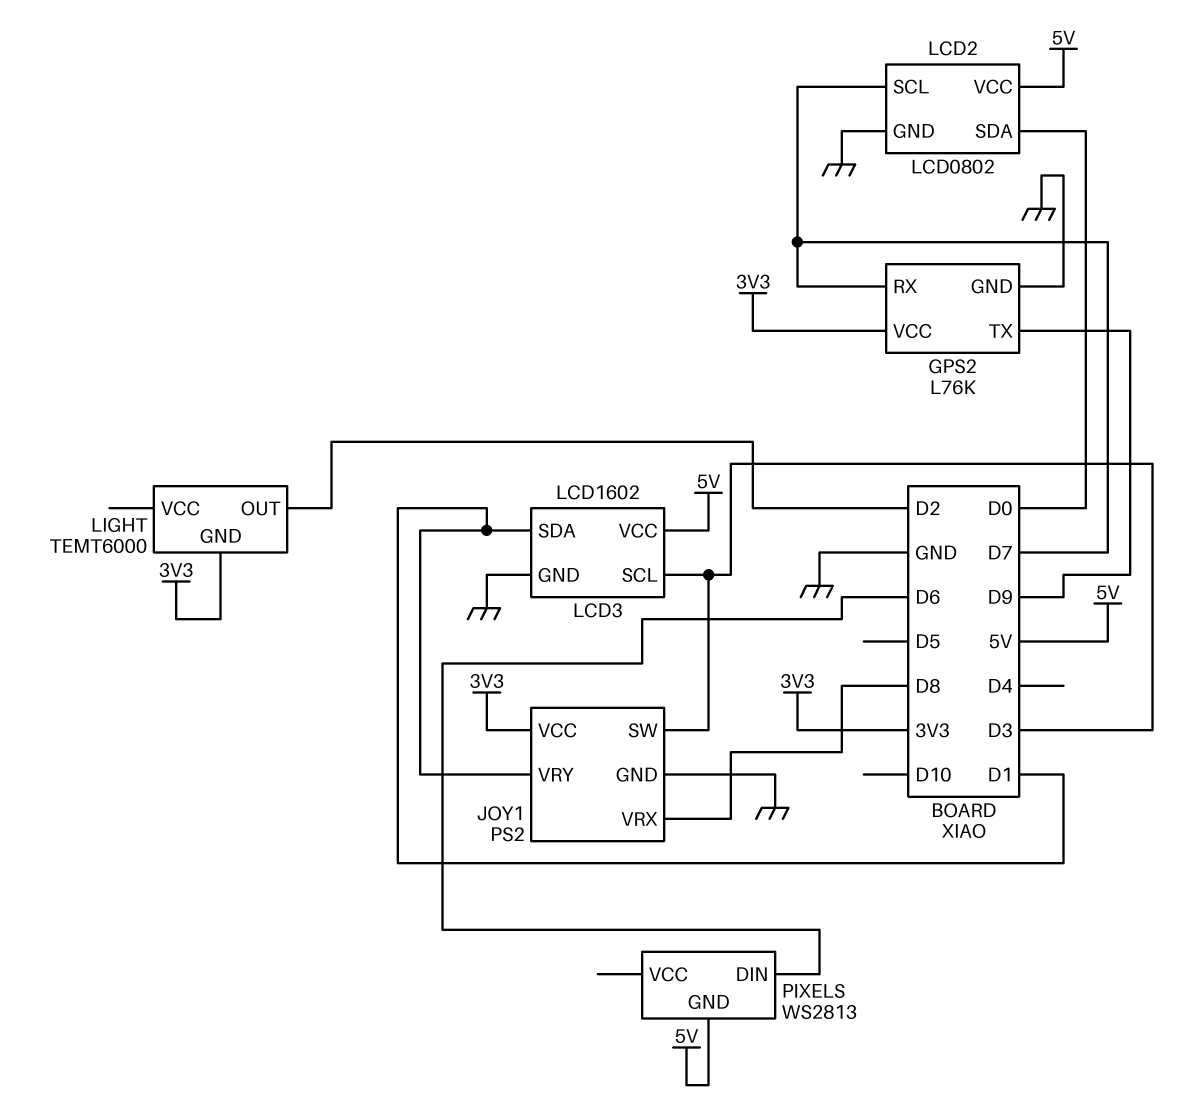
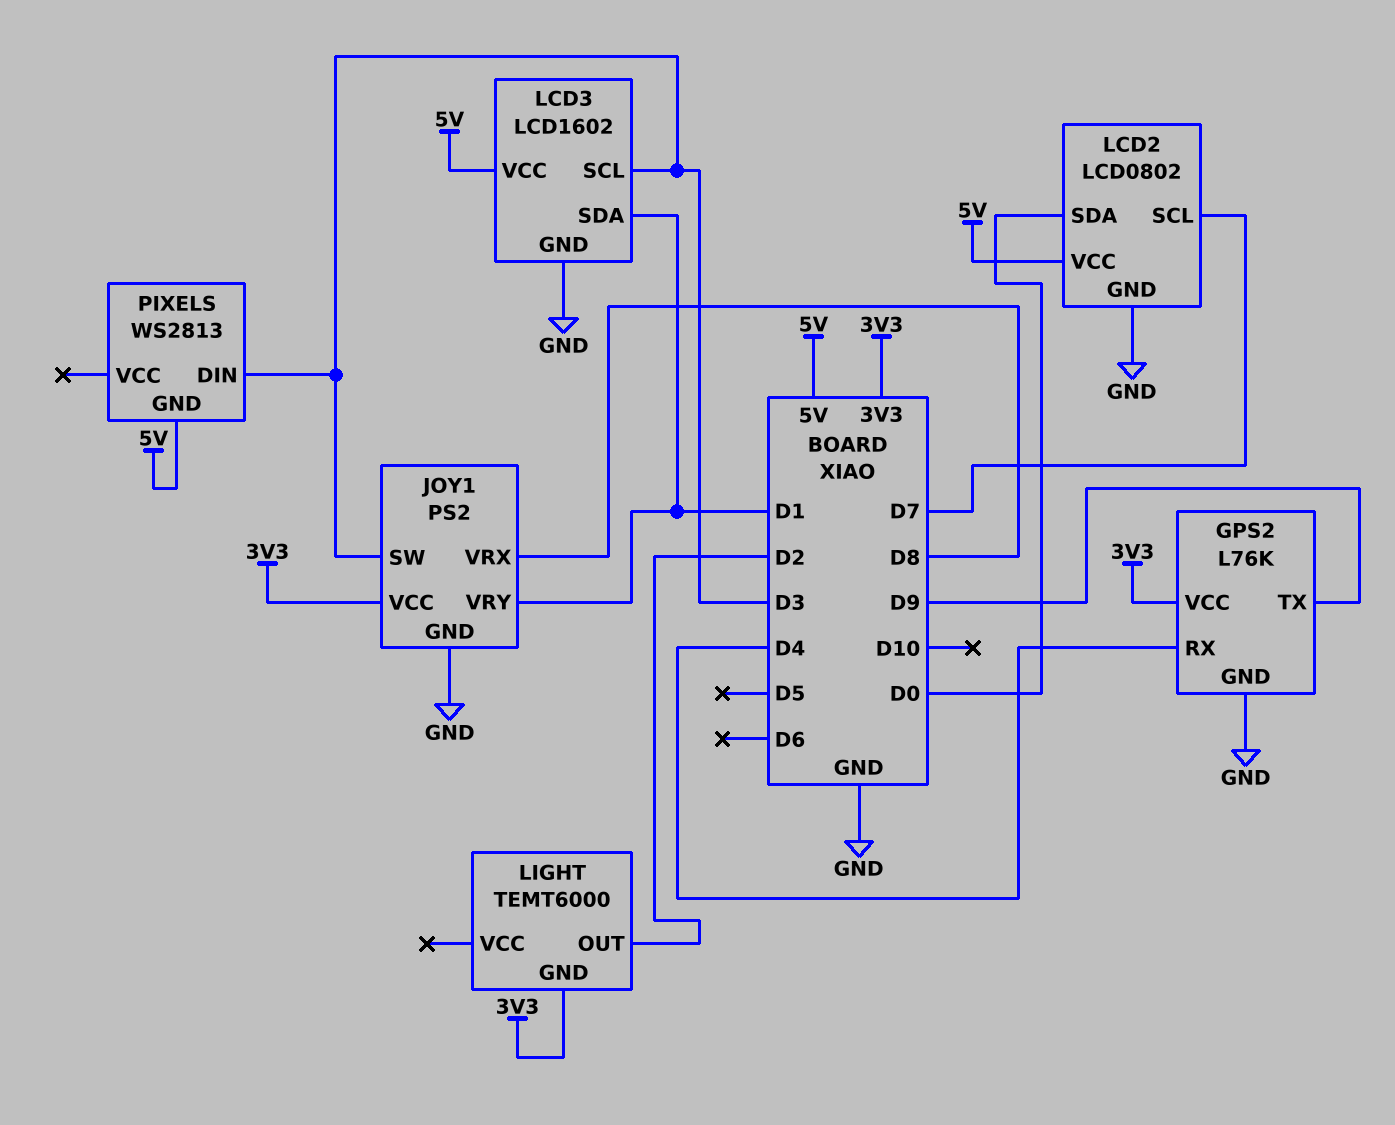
GPS2 pin RX: D7 -> D4
PIXELS pin DIN: D6 -> D3

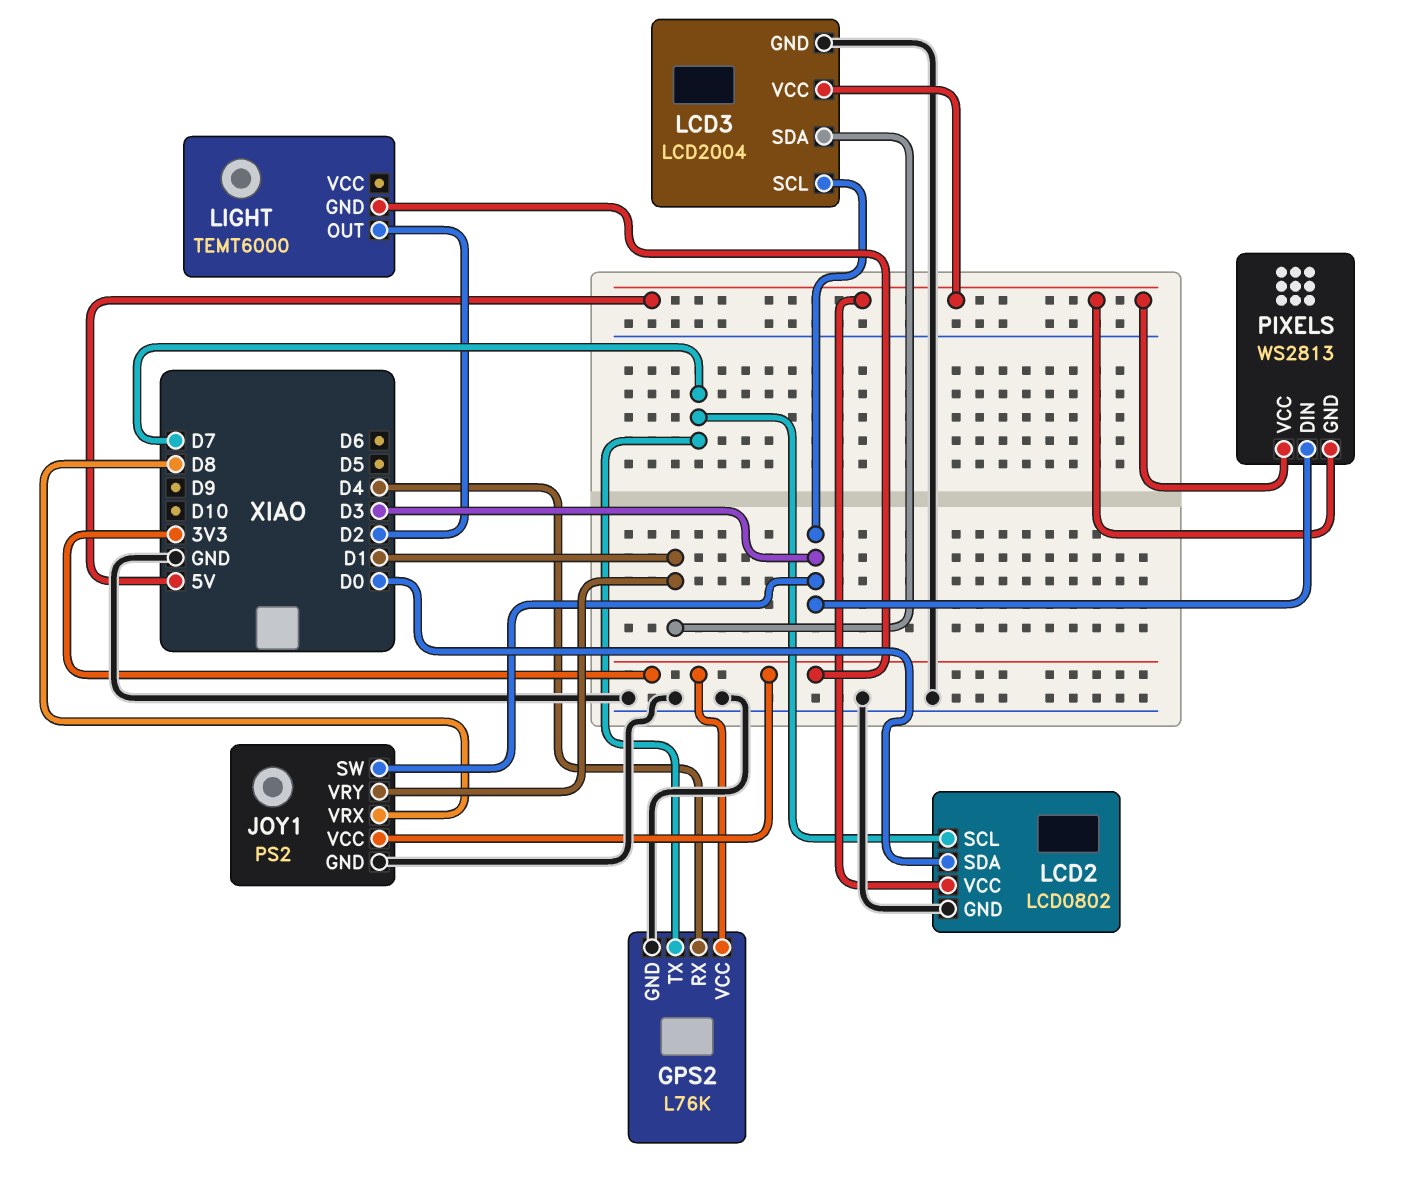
GPS2 pin TX: D9 -> D7
LCD3: LCD1602 -> LCD2004
PIXELS pin VCC: none -> 5V

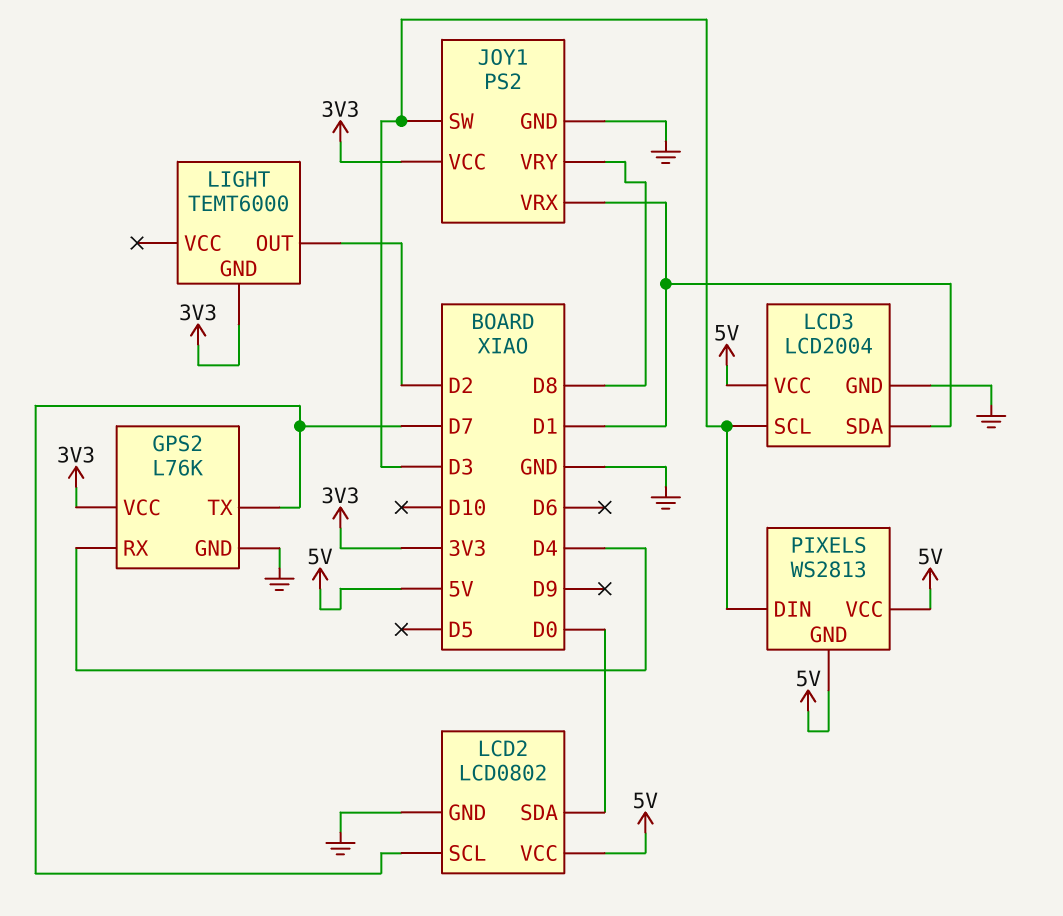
JOY1 pin VRX: D8 -> D1
JOY1 pin VRY: D1 -> D8

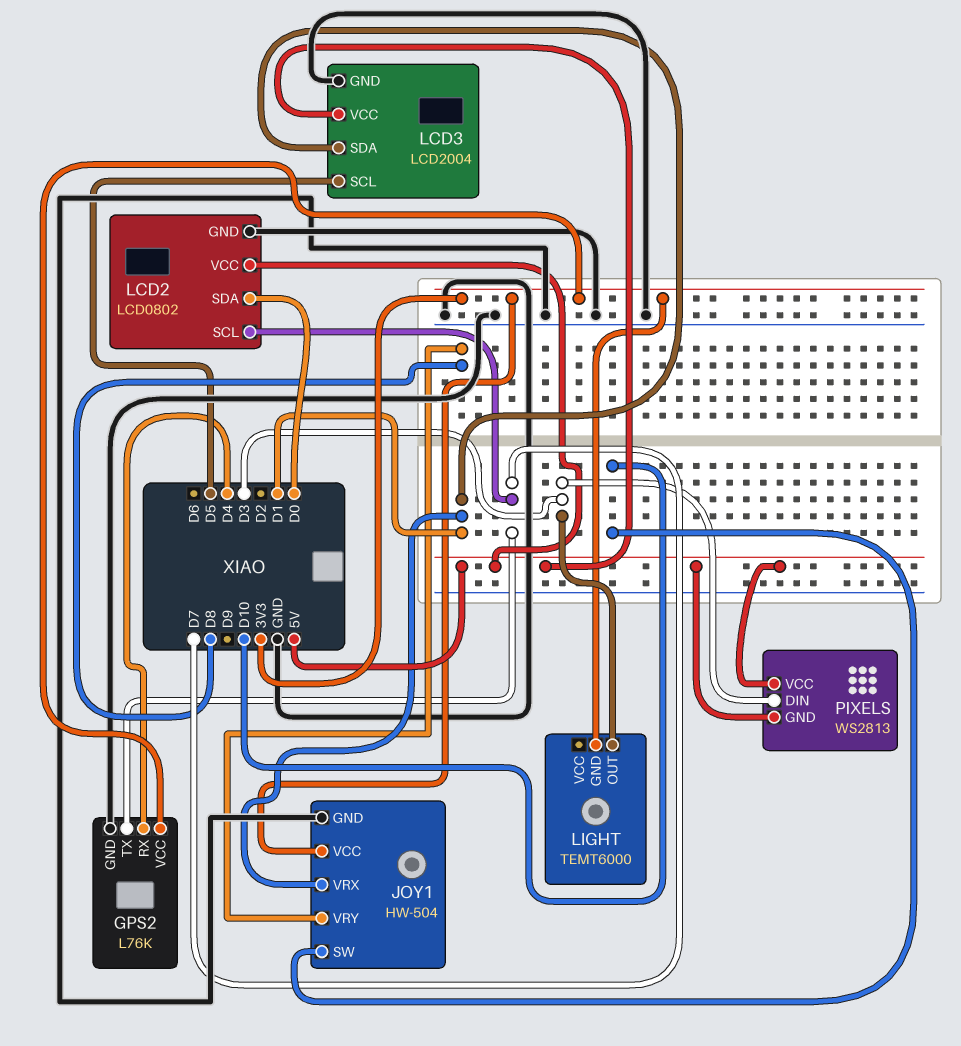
JOY1: PS2 -> HW-504
JOY1 pin SW: D3 -> D10
LCD3 pin SCL: D3 -> D5
LIGHT pin OUT: D2 -> D3

